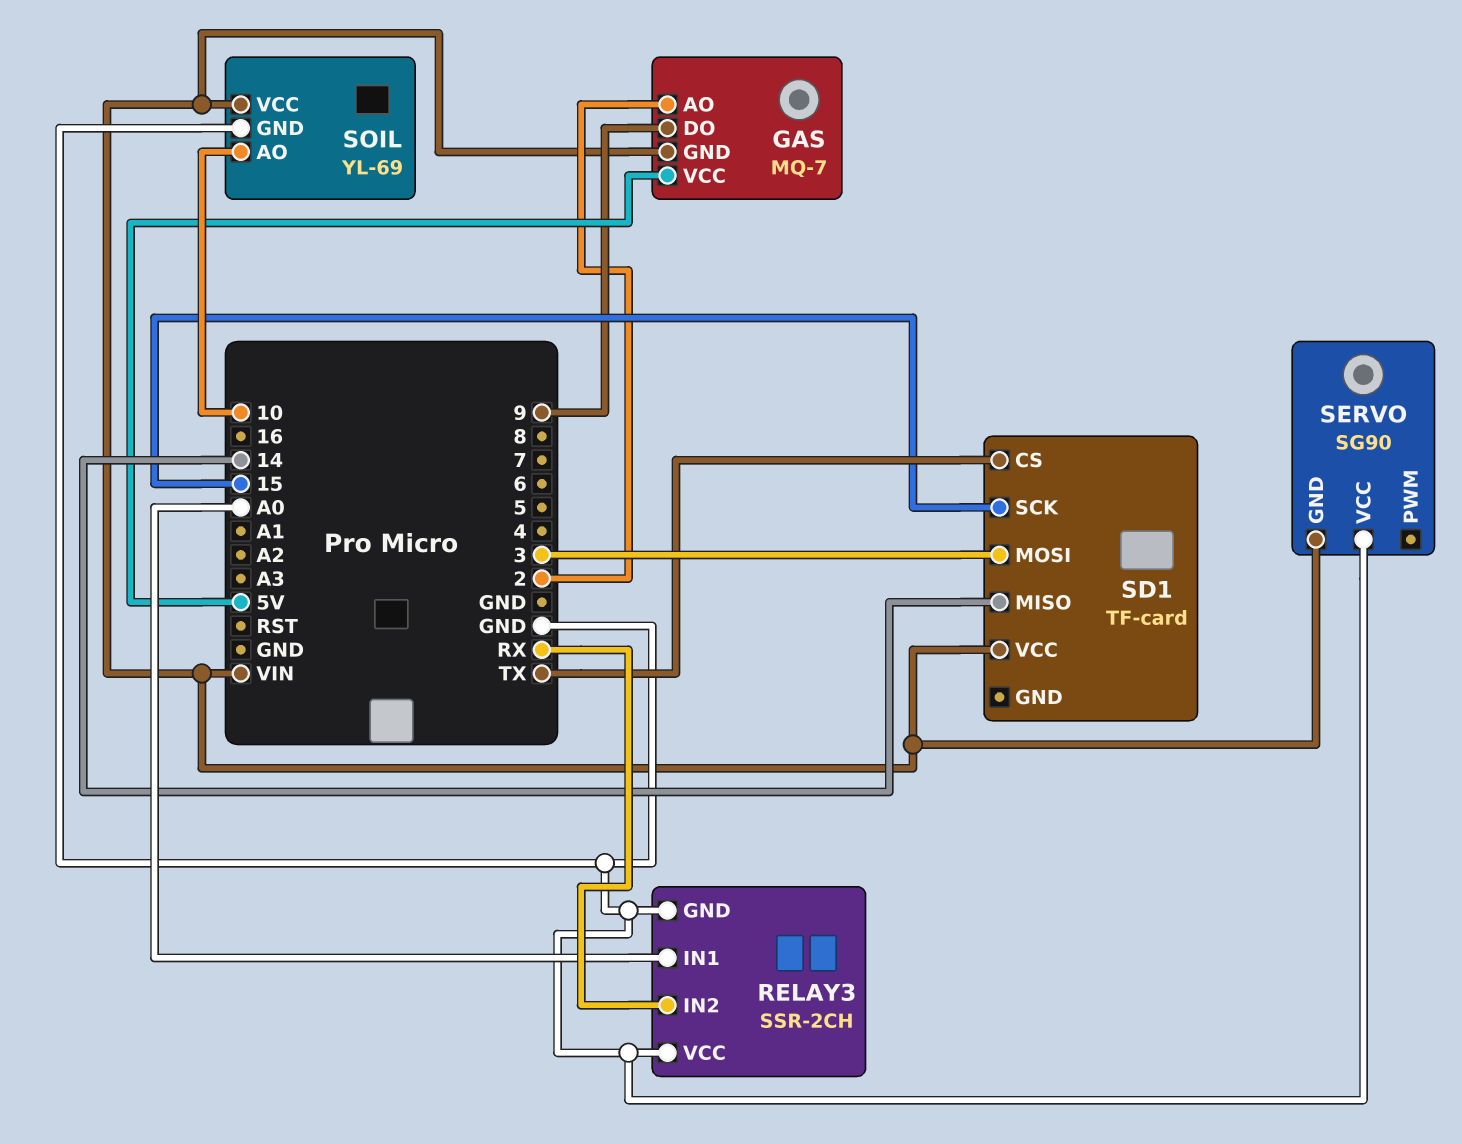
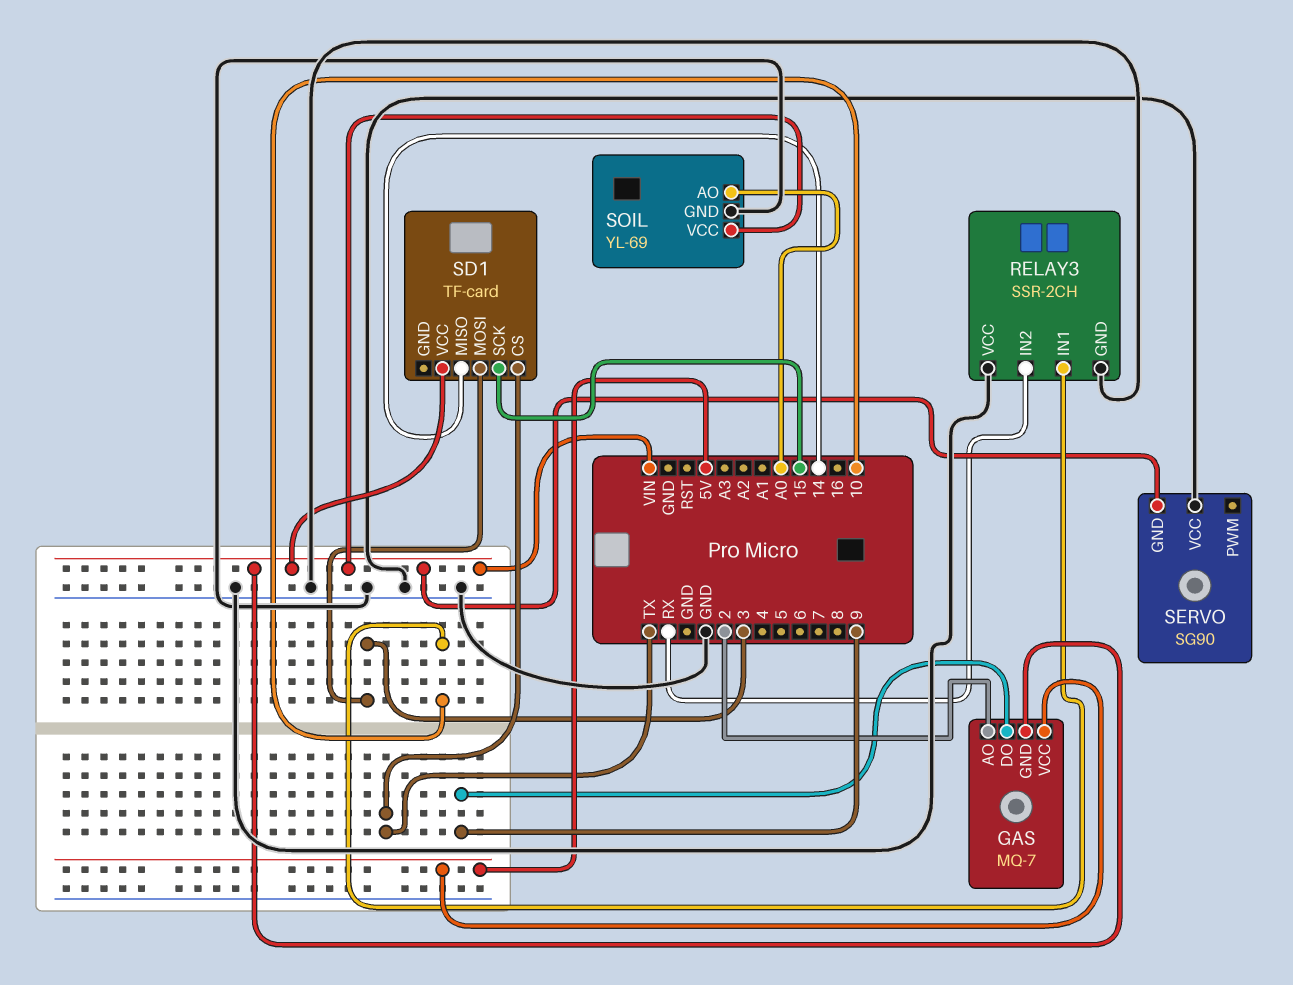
RELAY3 pin IN1: A0 -> 10
SOIL pin AO: 10 -> A0

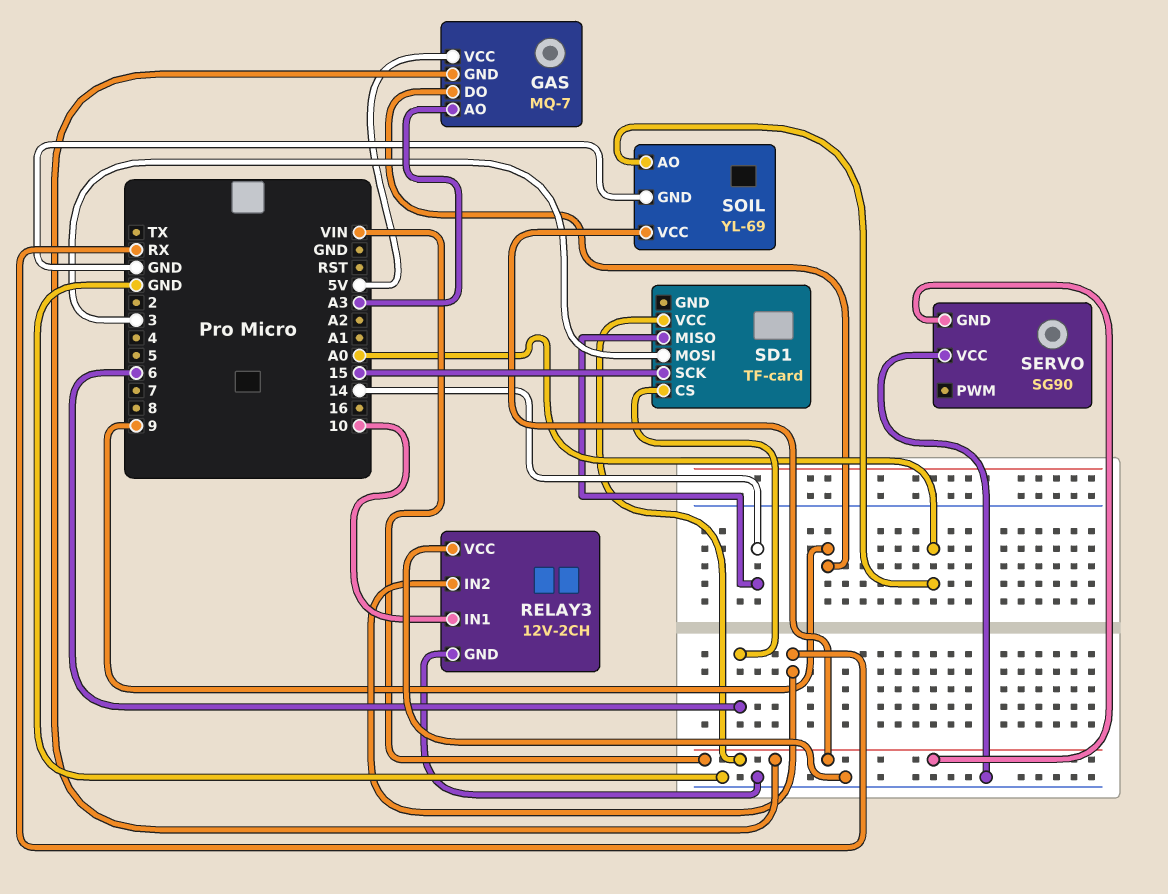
GAS pin AO: 2 -> A3
RELAY3: SSR-2CH -> 12V-2CH
SD1 pin CS: TX -> 6

